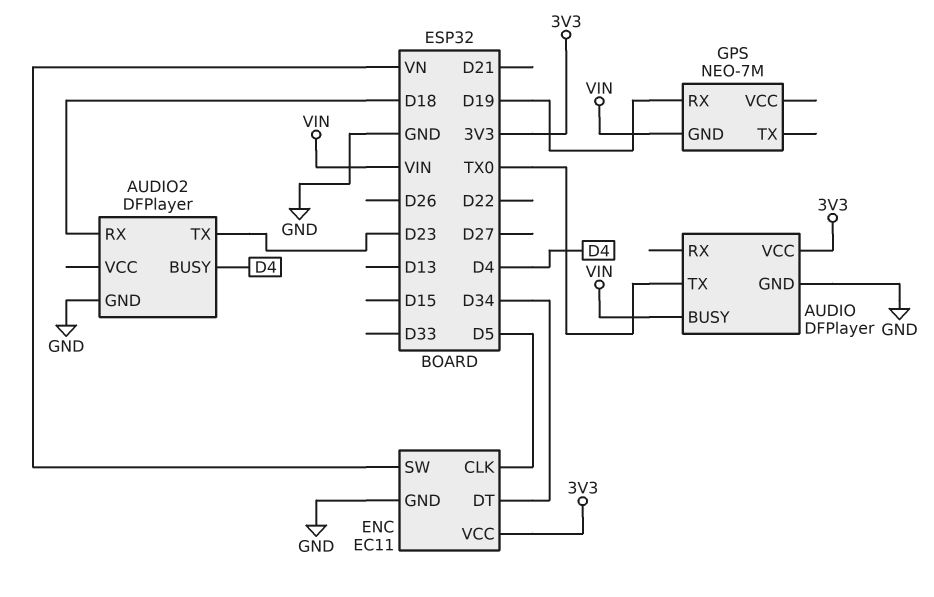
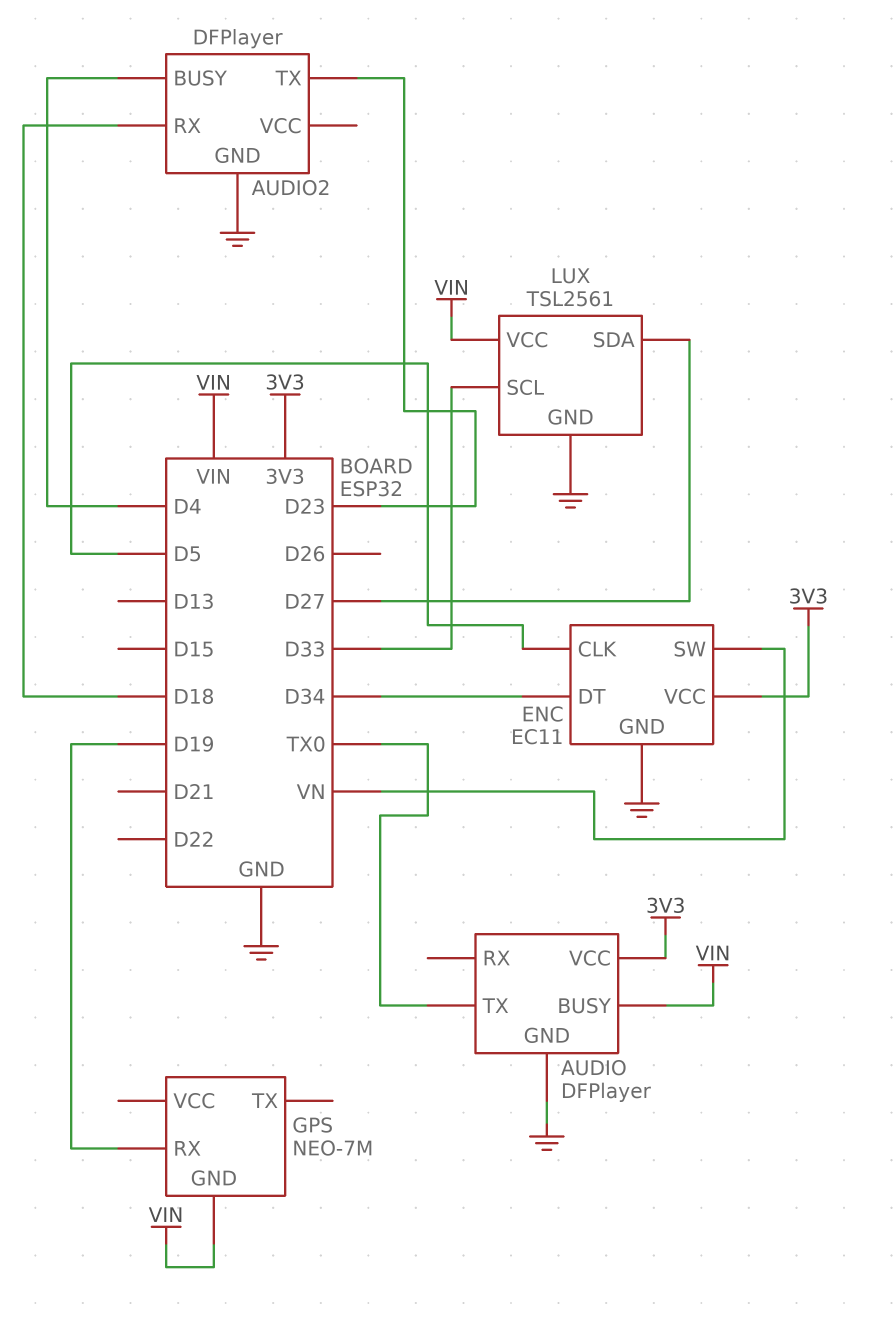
LUX: none -> TSL2561
LUX pin GND: none -> GND
LUX pin SCL: none -> D33
LUX pin SDA: none -> D27
LUX pin VCC: none -> VIN

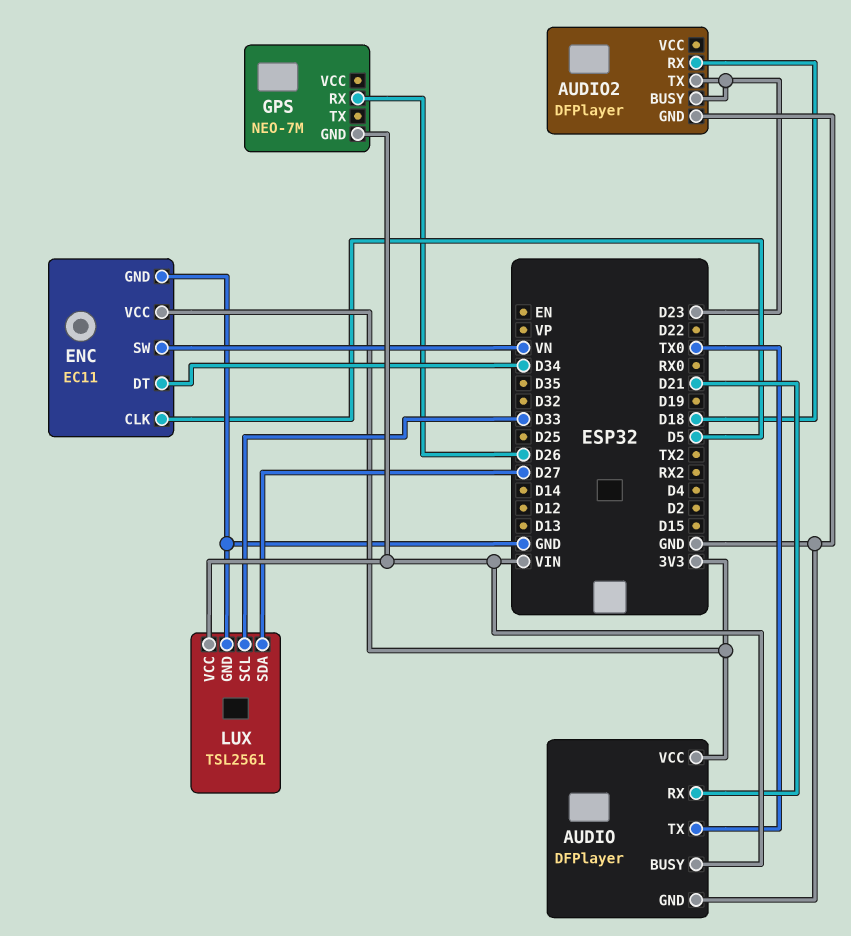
AUDIO pin RX: none -> D21
AUDIO2 pin BUSY: D4 -> D23
GPS pin RX: D19 -> D26

